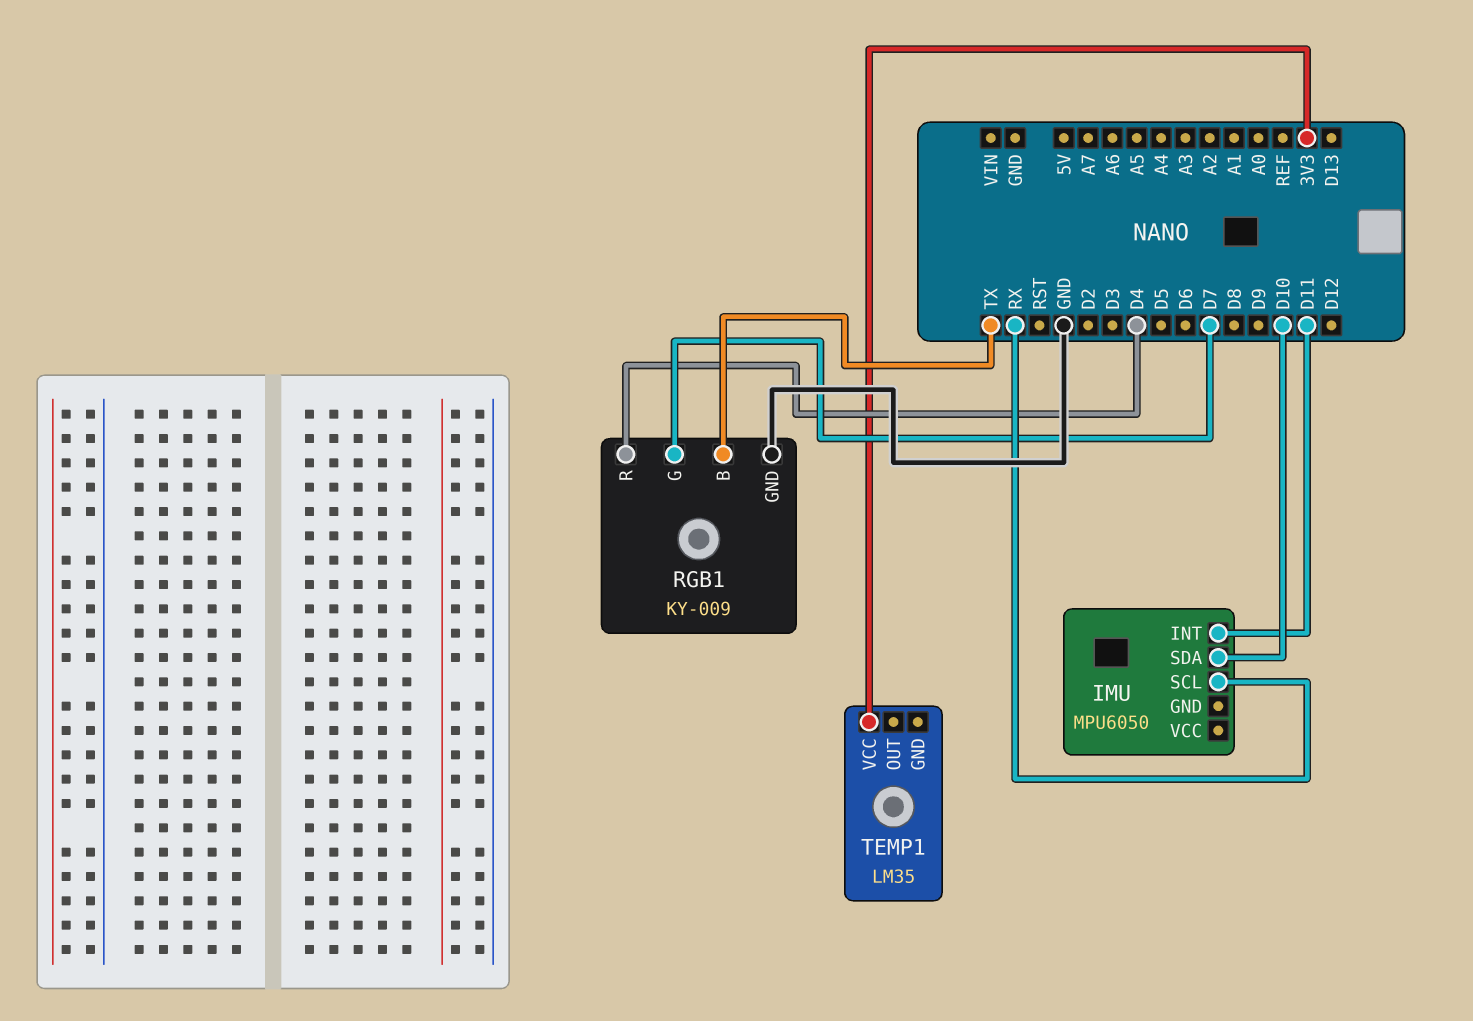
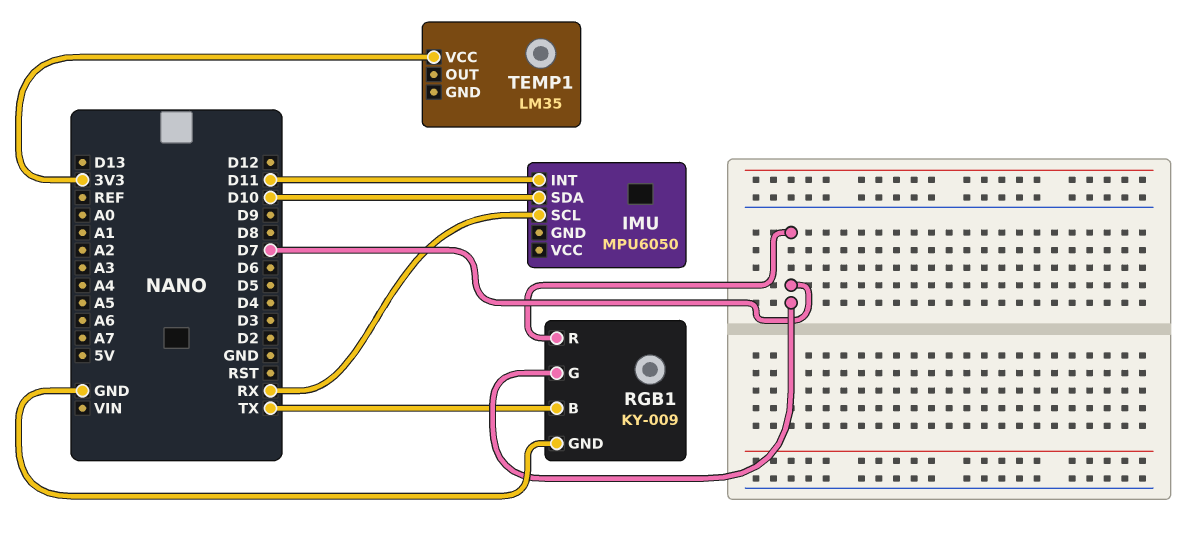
RGB1 pin R: D4 -> D7

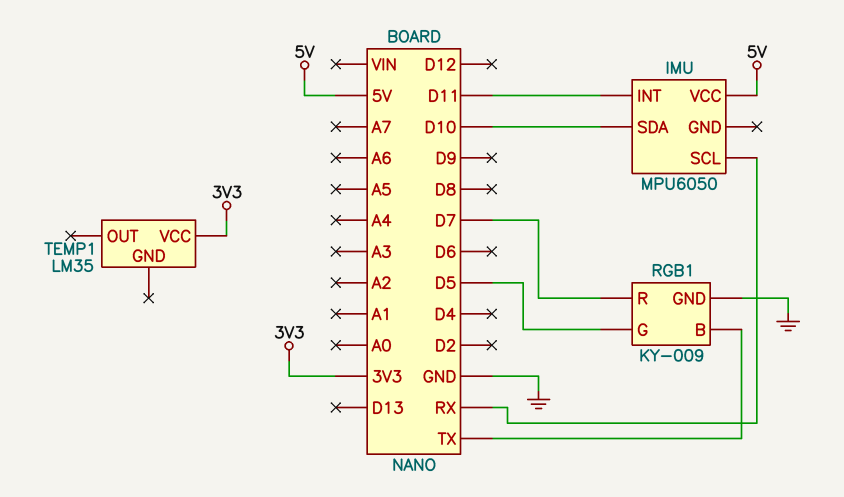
IMU pin VCC: none -> 5V
RGB1 pin G: D7 -> D5

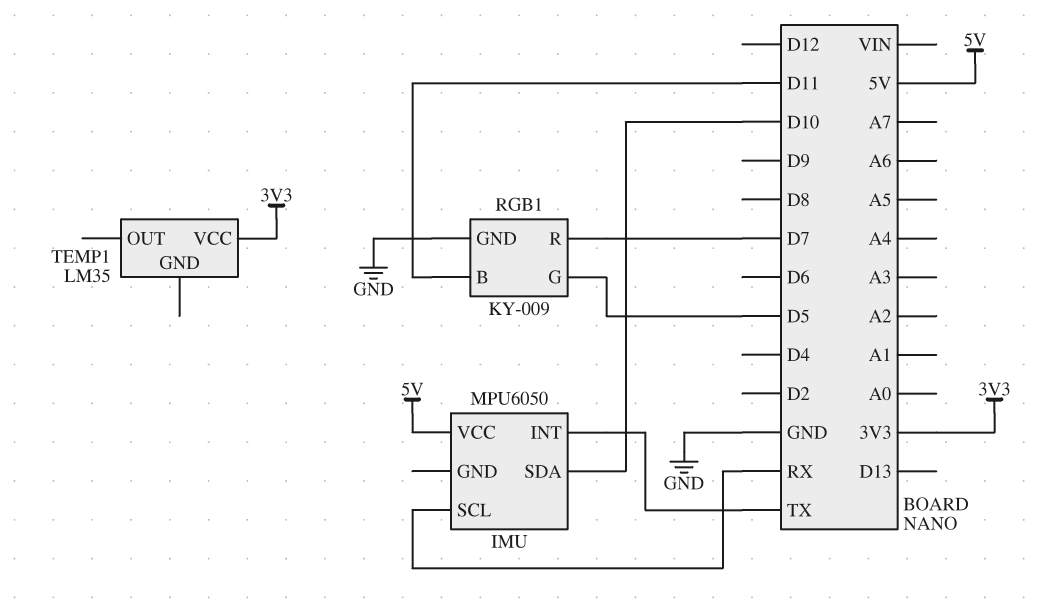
IMU pin INT: D11 -> TX
RGB1 pin B: TX -> D11

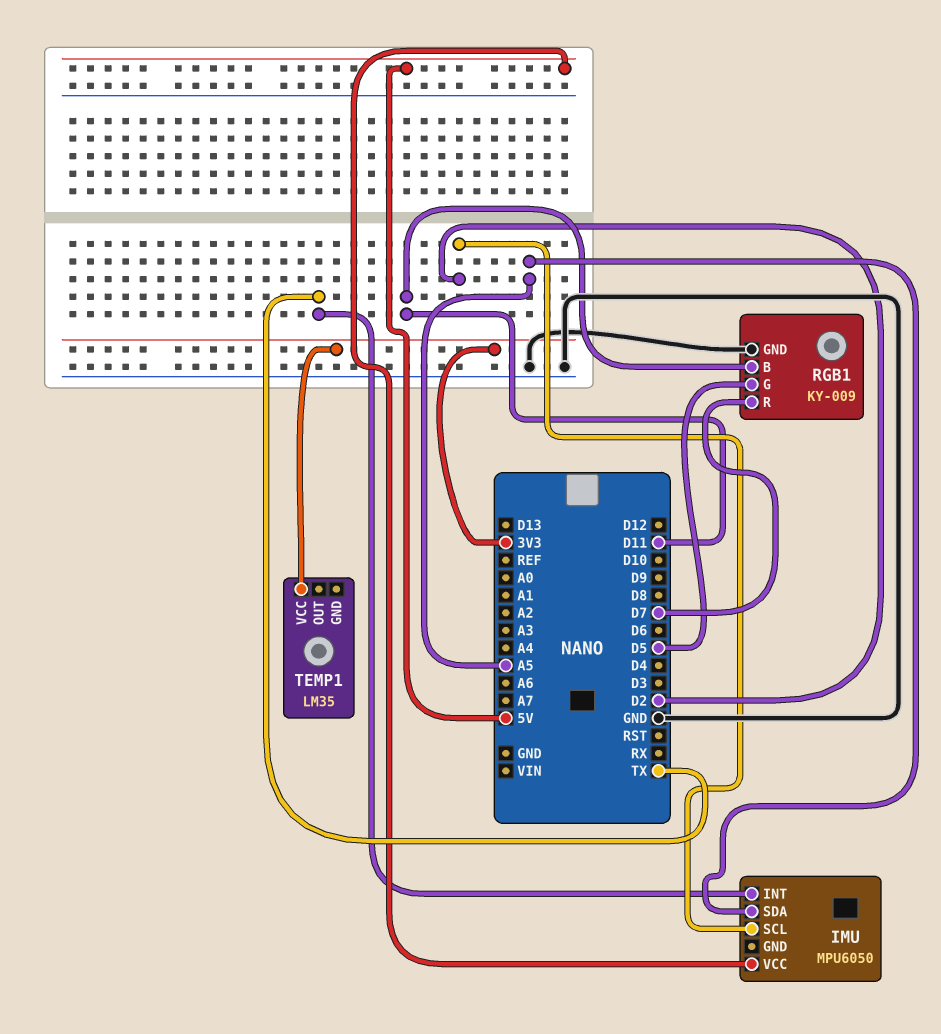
IMU pin SCL: RX -> D2
IMU pin SDA: D10 -> A5

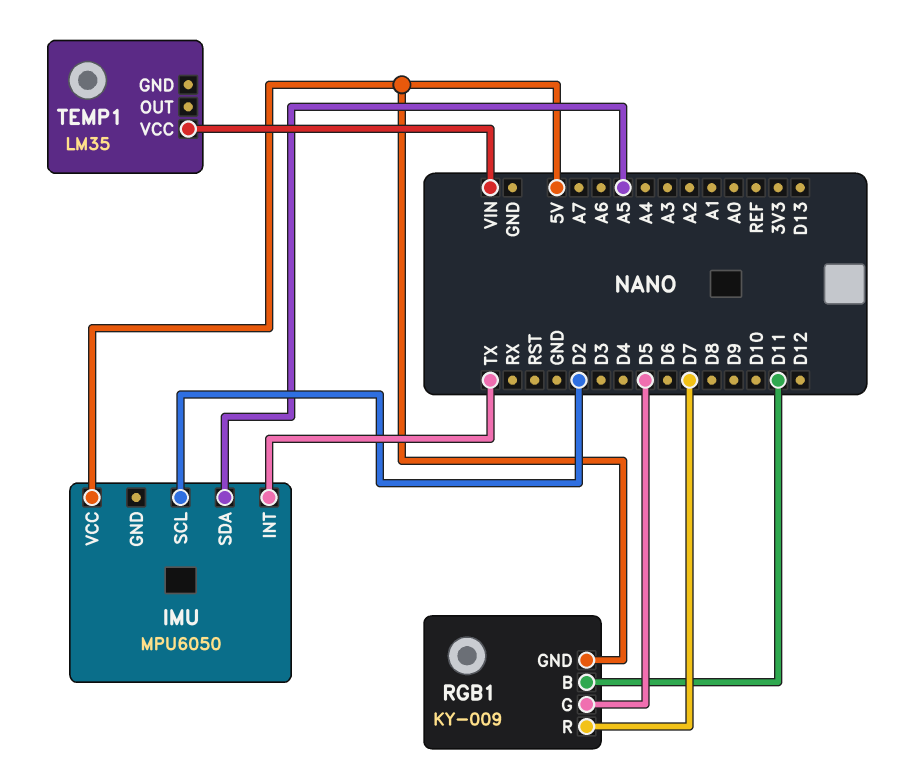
RGB1 pin GND: GND -> 5V
TEMP1 pin VCC: 3V3 -> VIN

